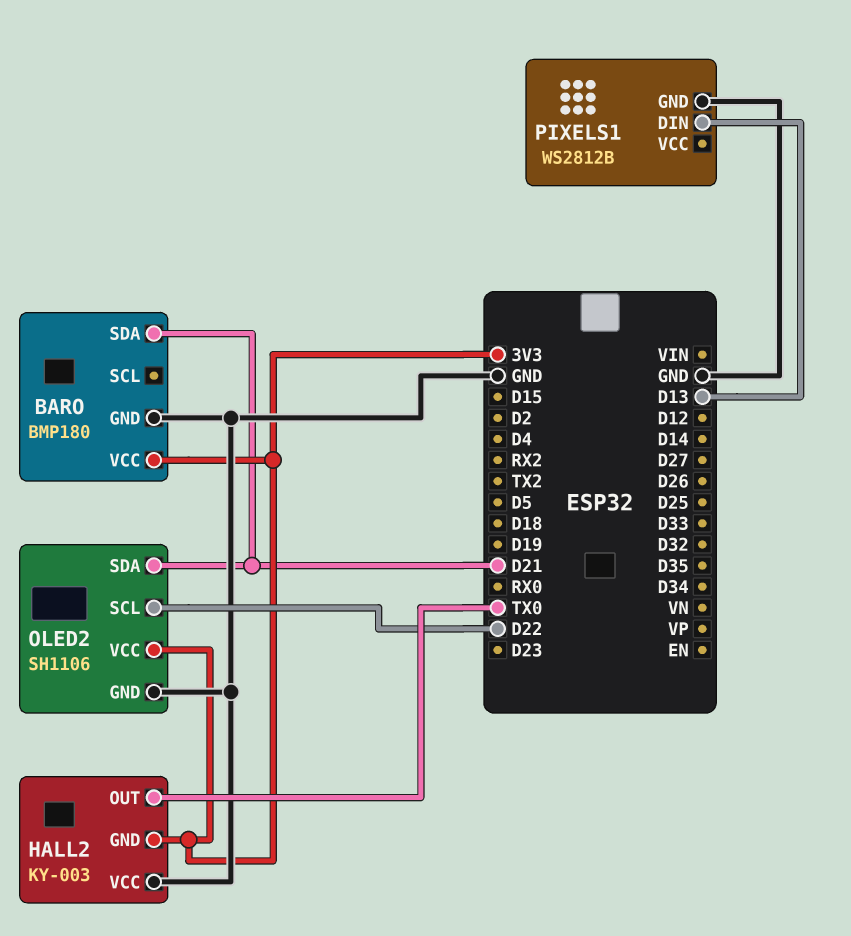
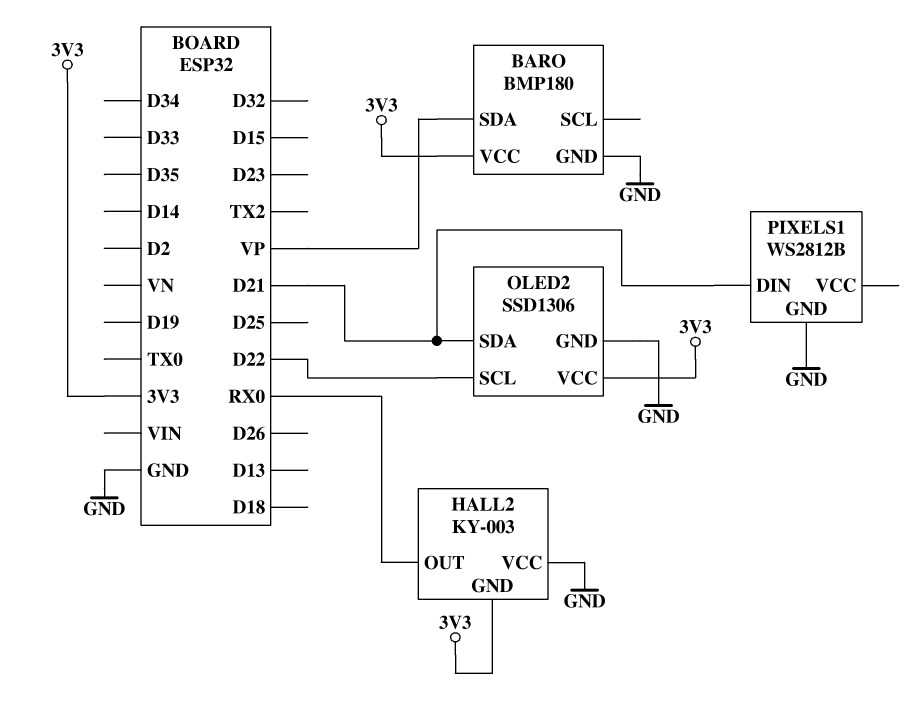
BARO pin SDA: D21 -> VP
HALL2 pin OUT: TX0 -> RX0
OLED2: SH1106 -> SSD1306
PIXELS1 pin DIN: D13 -> D21

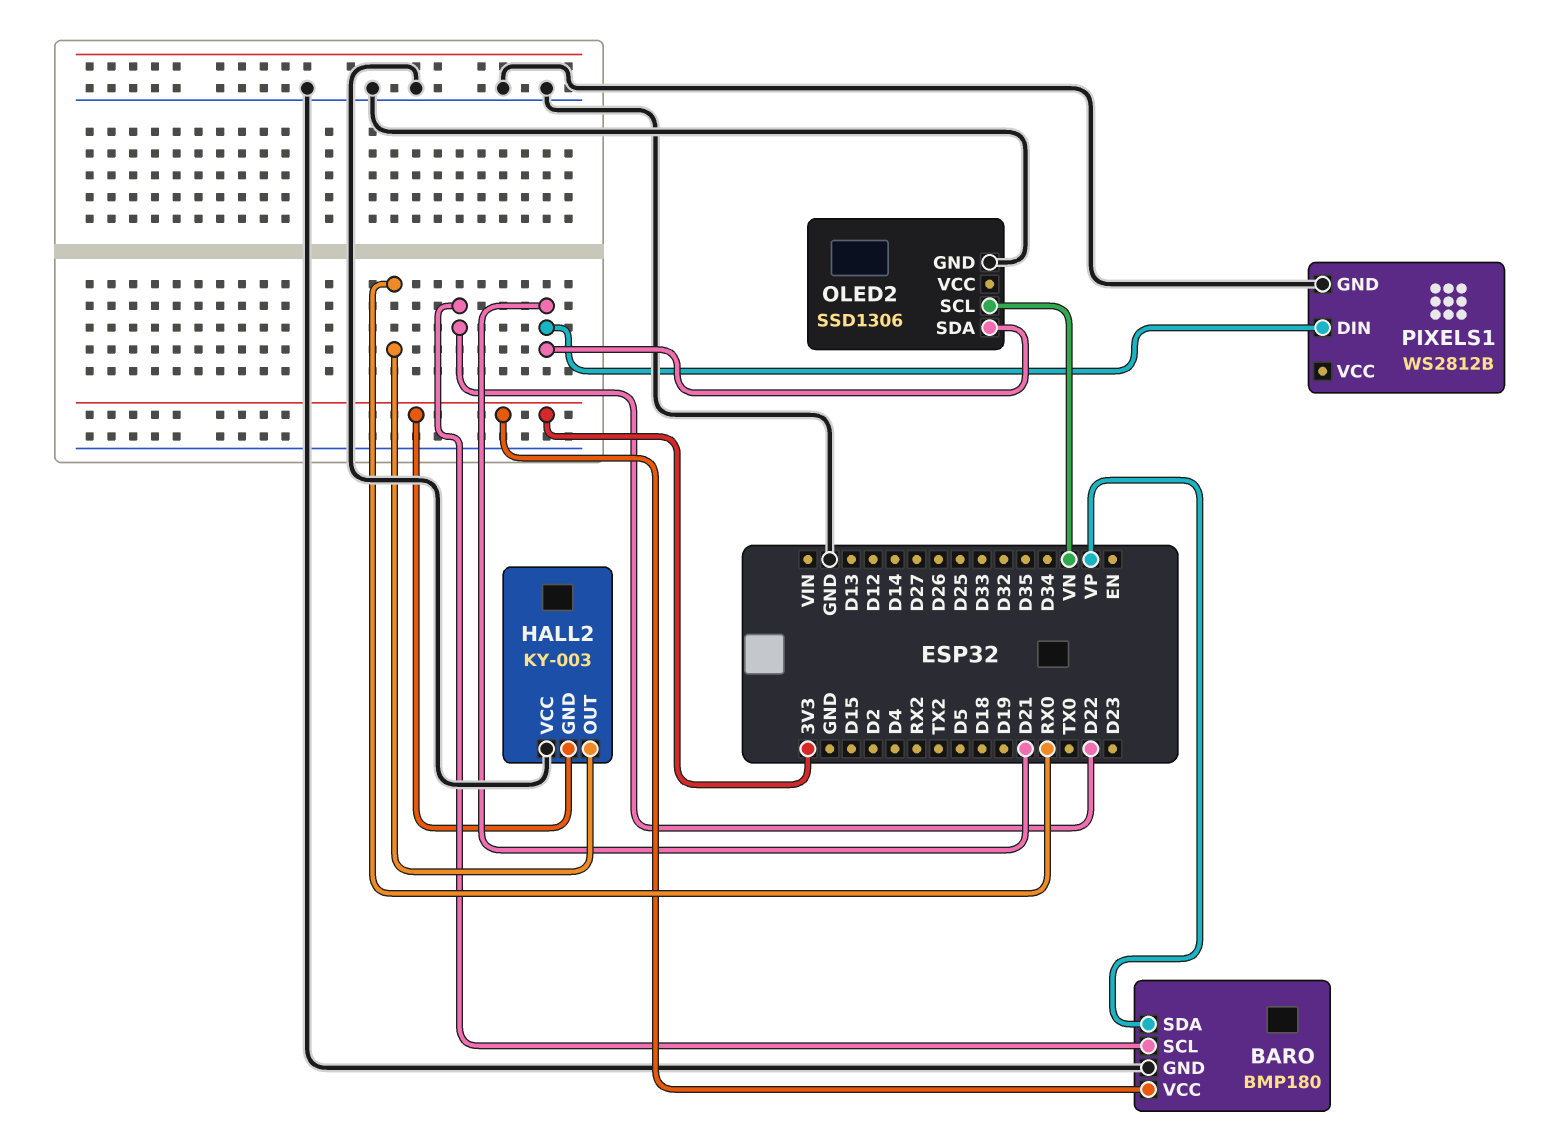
BARO pin SCL: none -> D22
OLED2 pin SCL: D22 -> VN
OLED2 pin VCC: 3V3 -> none

